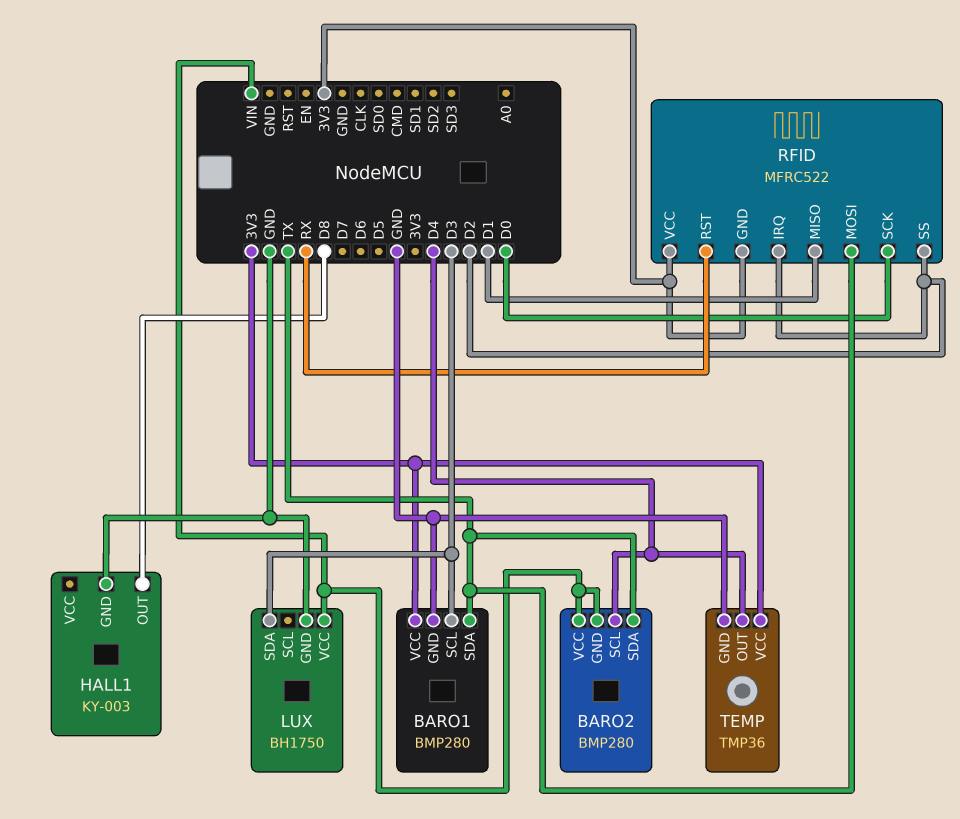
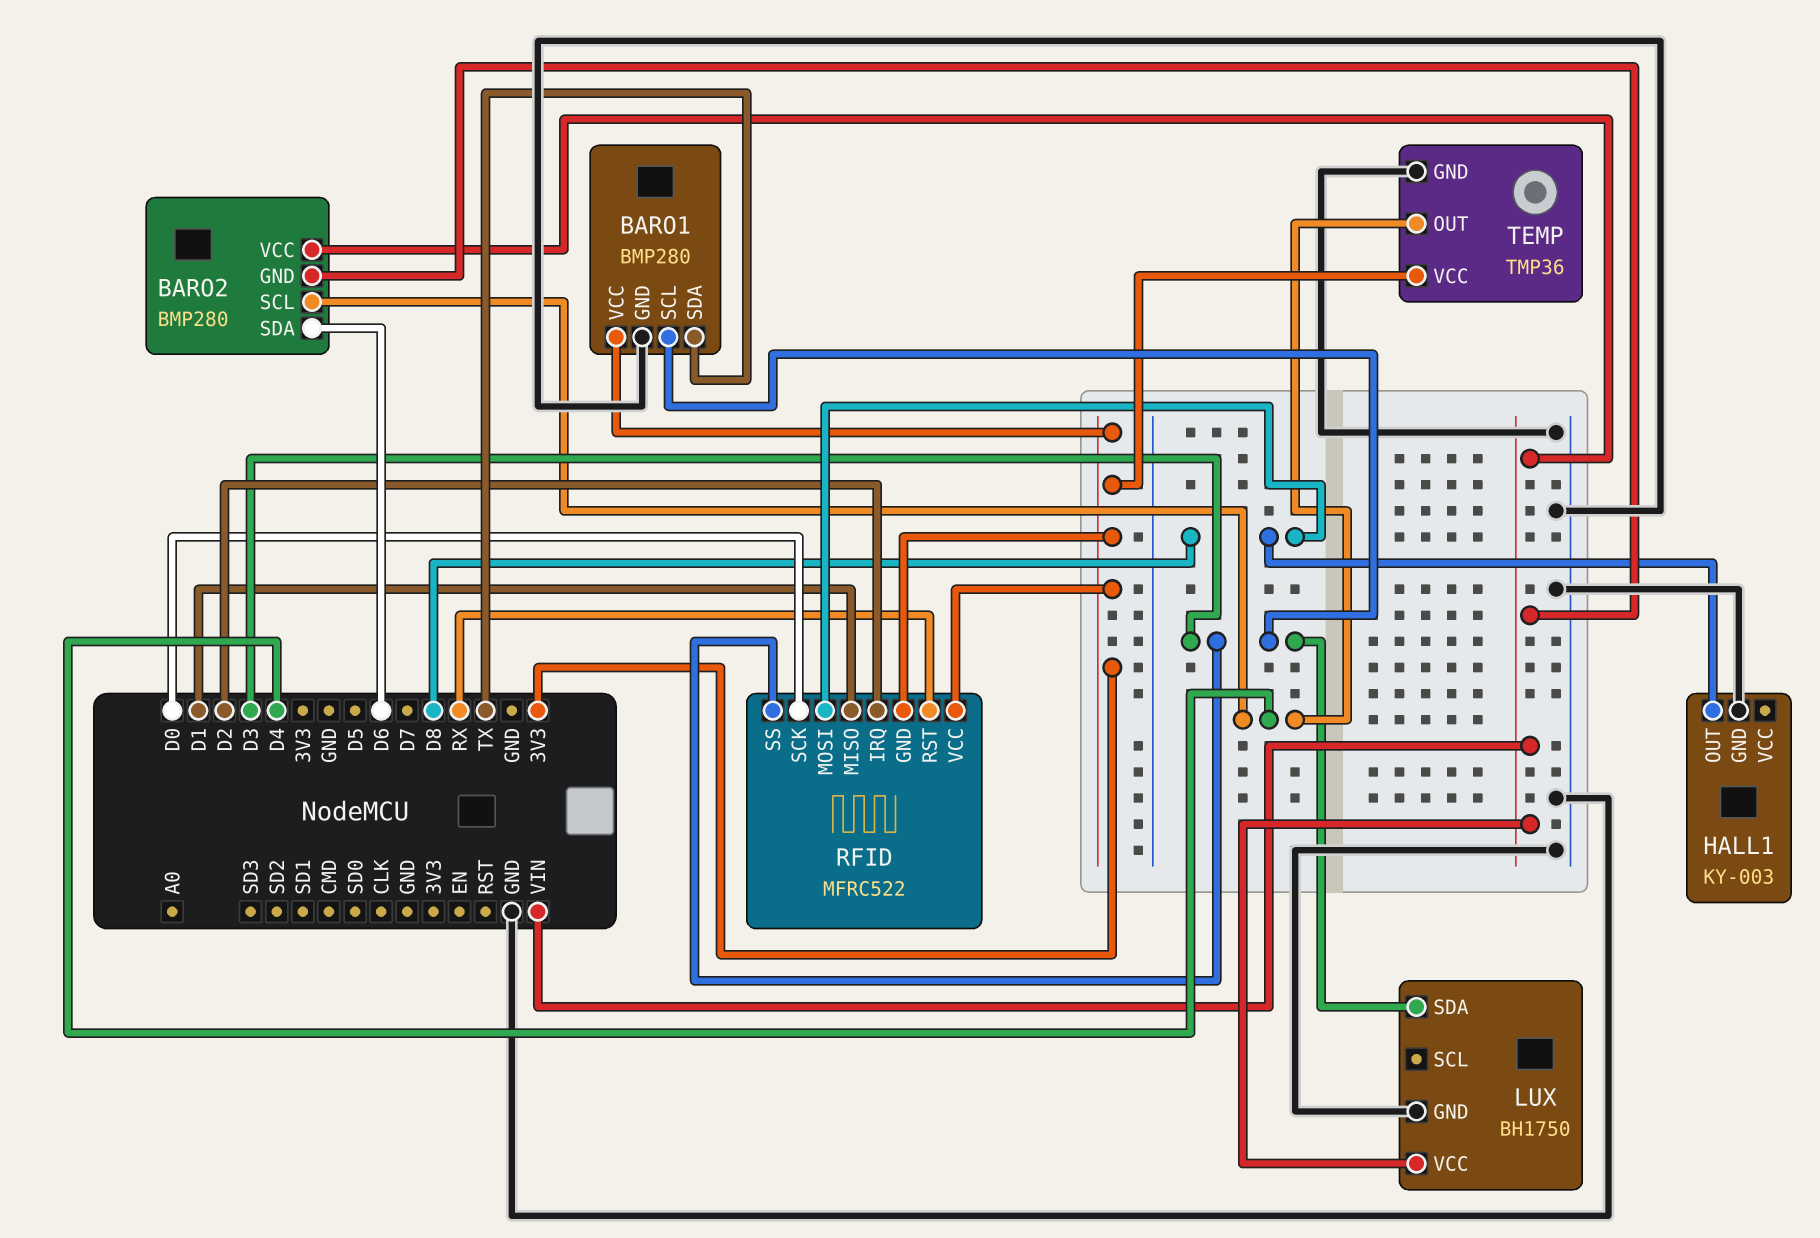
BARO2 pin SDA: TX -> D6
RFID pin MOSI: TX -> D8
RFID pin SS: D2 -> D3

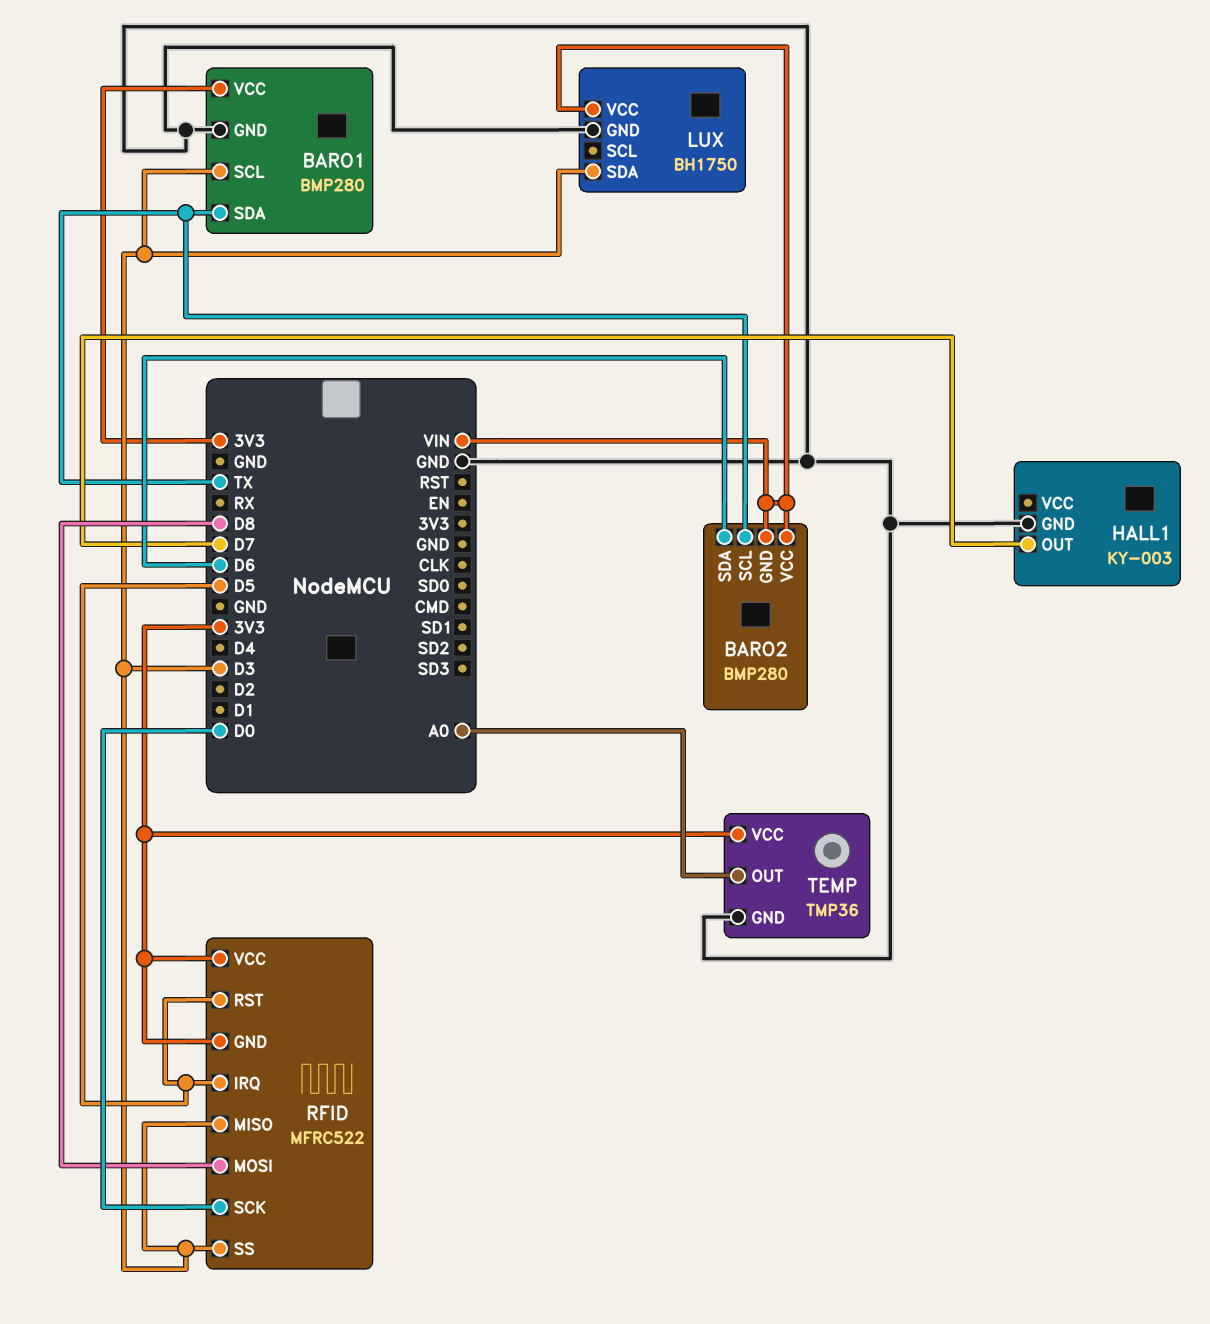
BARO2 pin SCL: D4 -> TX
HALL1 pin OUT: D8 -> D7
RFID pin IRQ: D2 -> D5
RFID pin MISO: D1 -> D3
RFID pin RST: RX -> D5
TEMP pin OUT: D4 -> A0

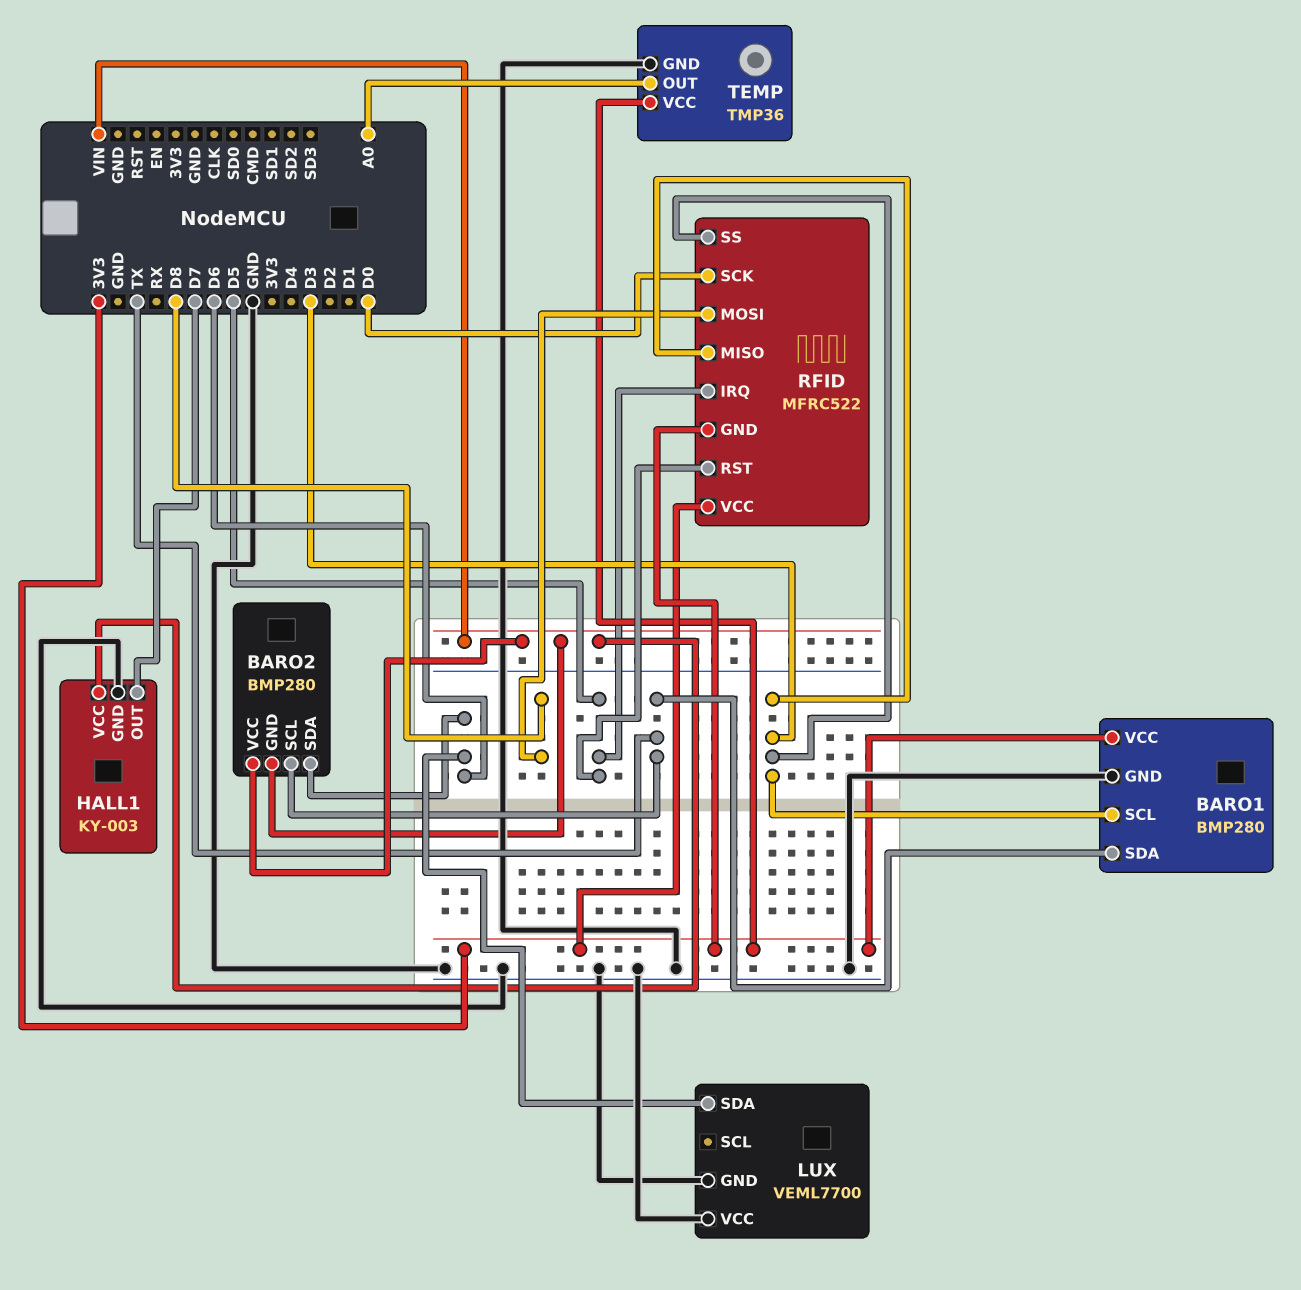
HALL1 pin VCC: none -> VIN
LUX: BH1750 -> VEML7700
LUX pin SDA: D3 -> D6
LUX pin VCC: VIN -> GND

